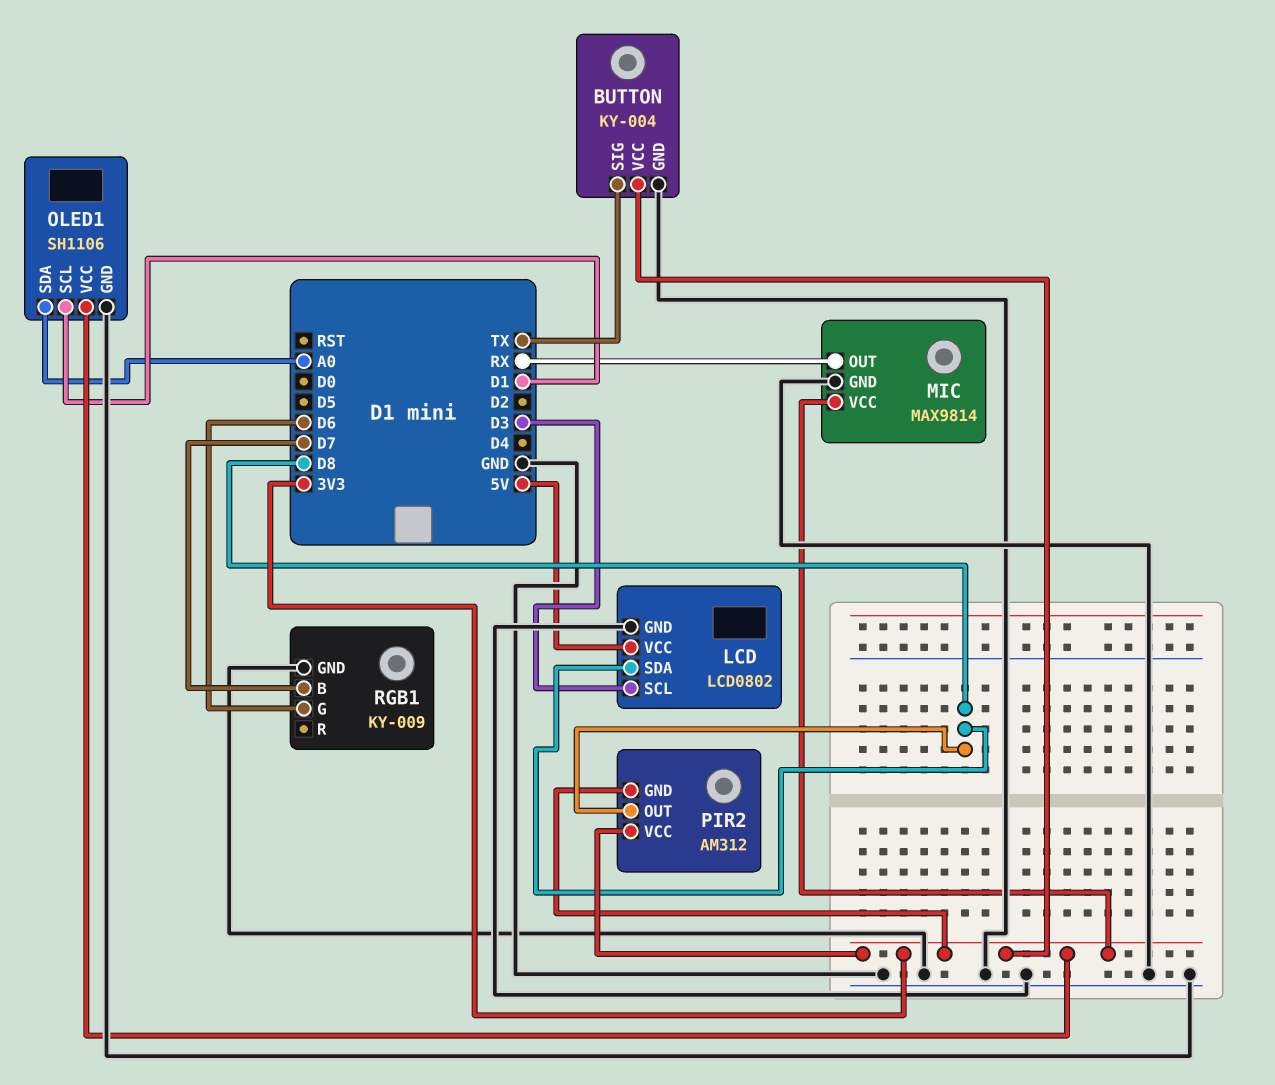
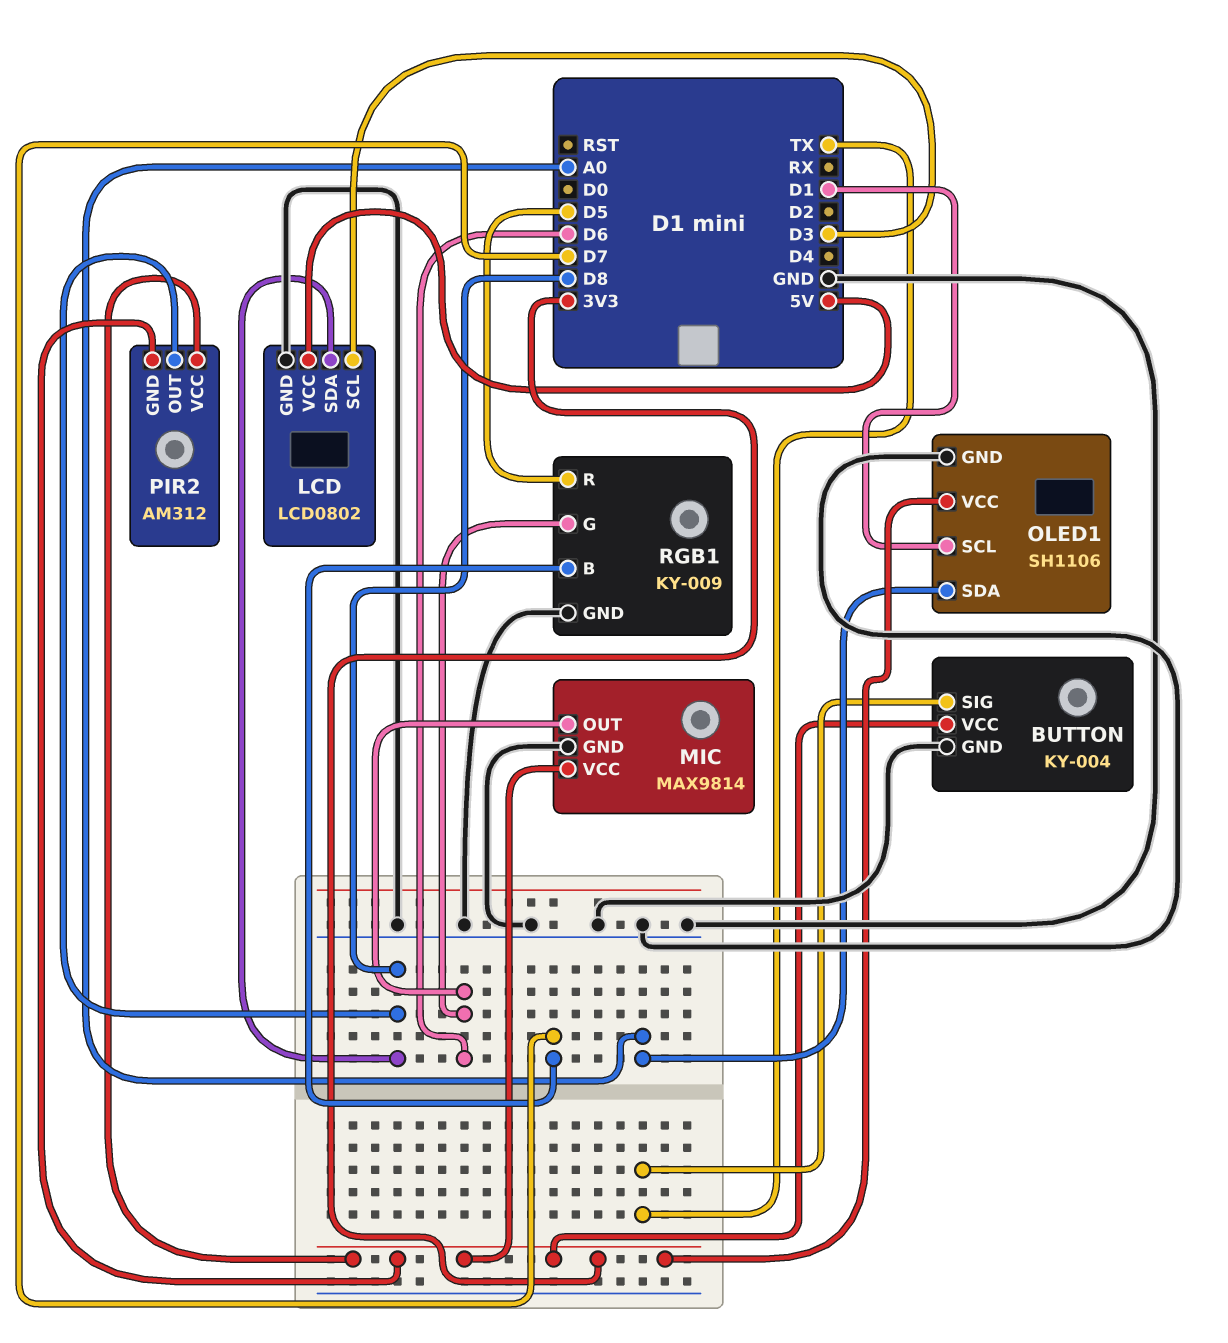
MIC pin OUT: RX -> D6
RGB1 pin R: none -> D5

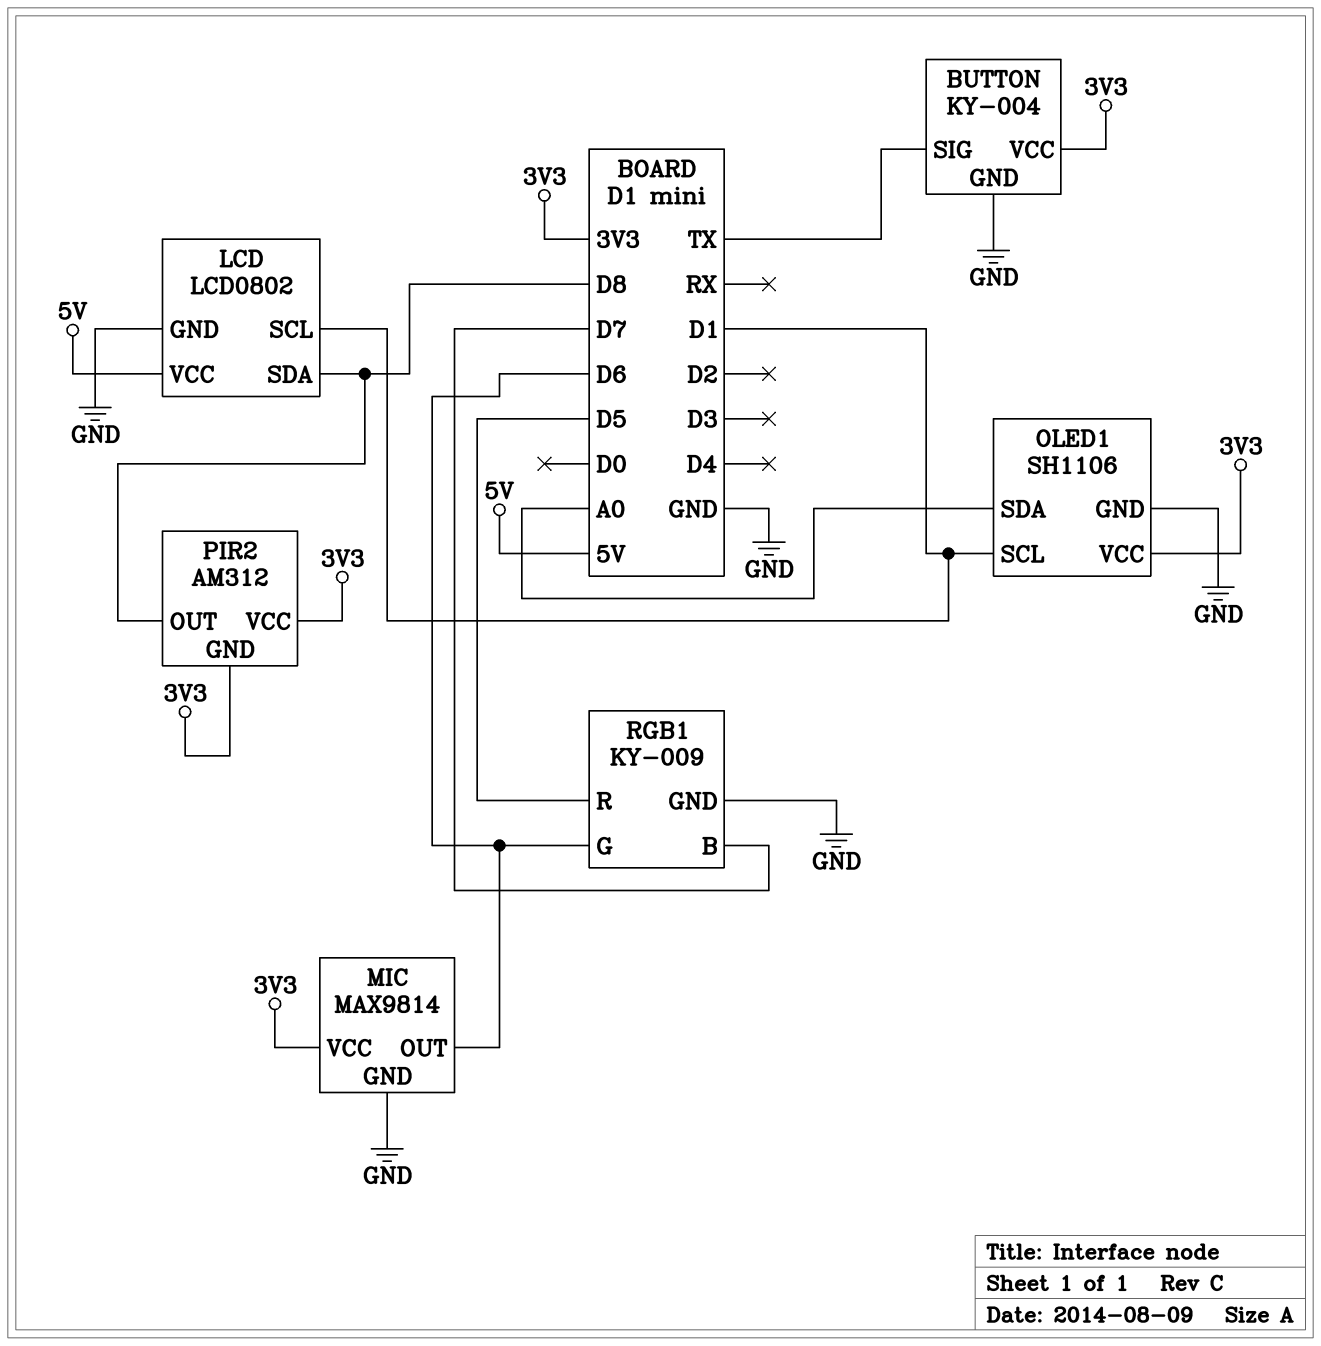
LCD pin SCL: D3 -> D1

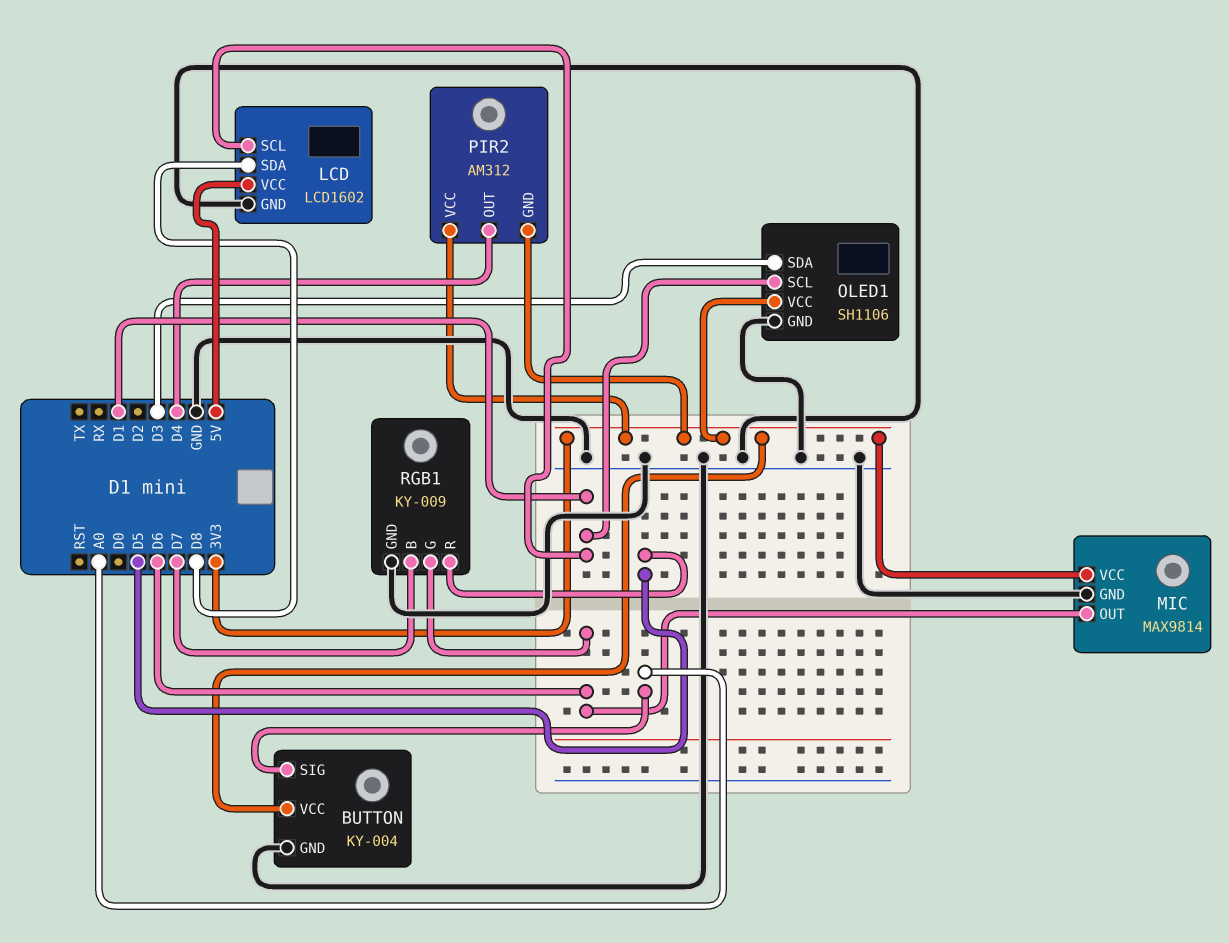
BUTTON pin SIG: TX -> A0
LCD: LCD0802 -> LCD1602
OLED1 pin SDA: A0 -> D3
PIR2 pin OUT: D8 -> D4

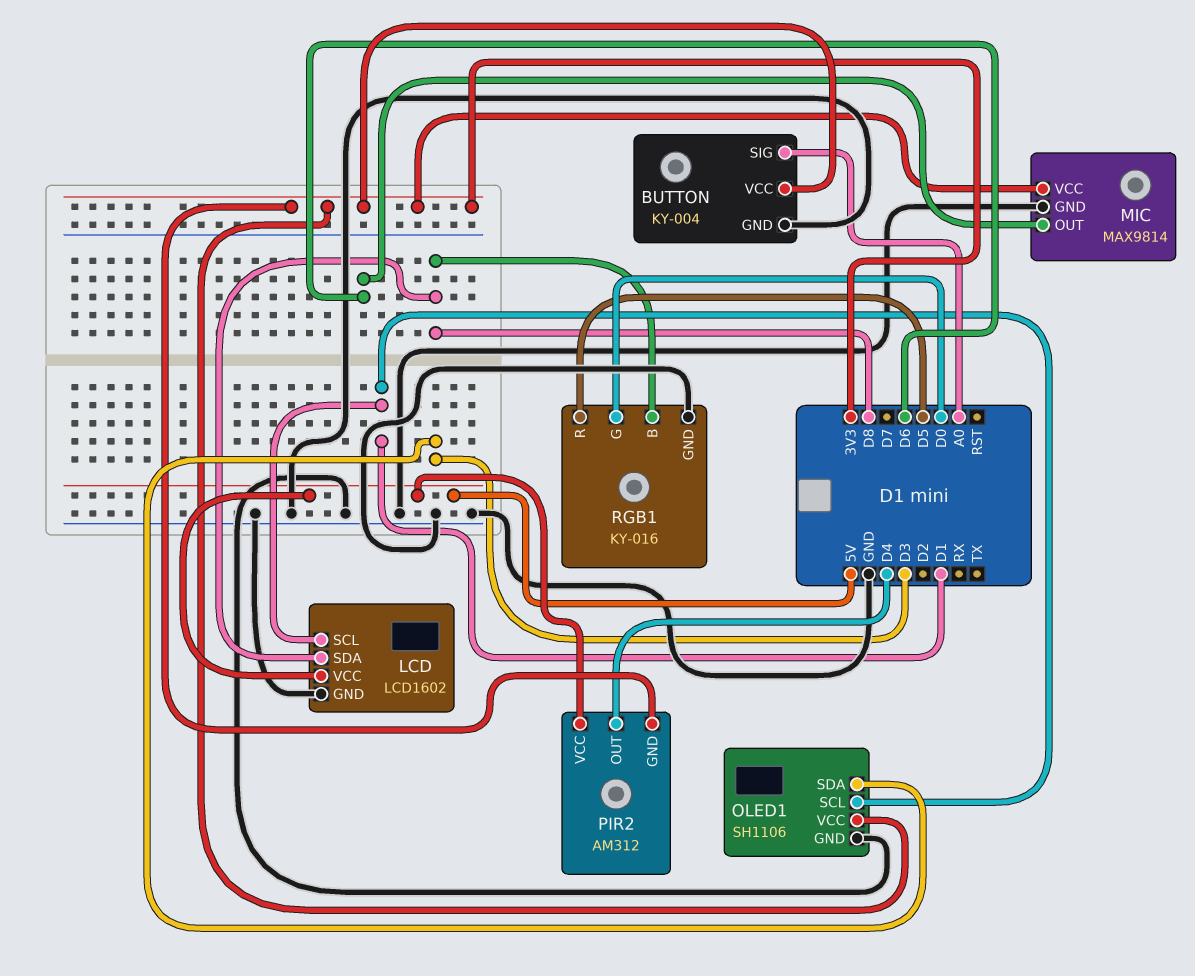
PIR2 pin VCC: 3V3 -> 5V
RGB1: KY-009 -> KY-016
RGB1 pin B: D7 -> D8
RGB1 pin G: D6 -> D0

